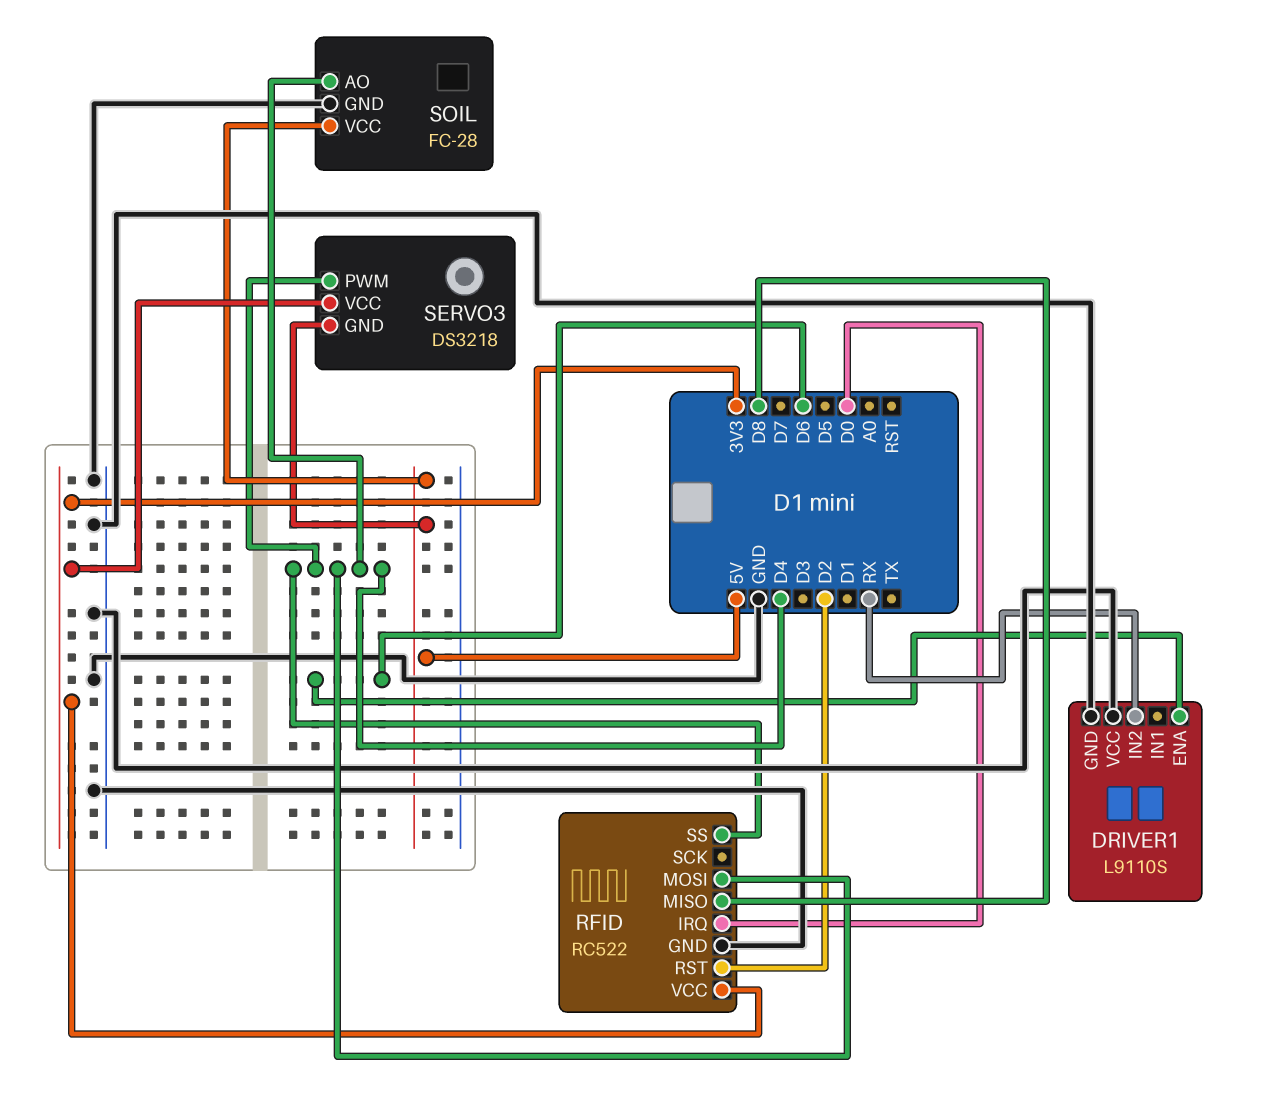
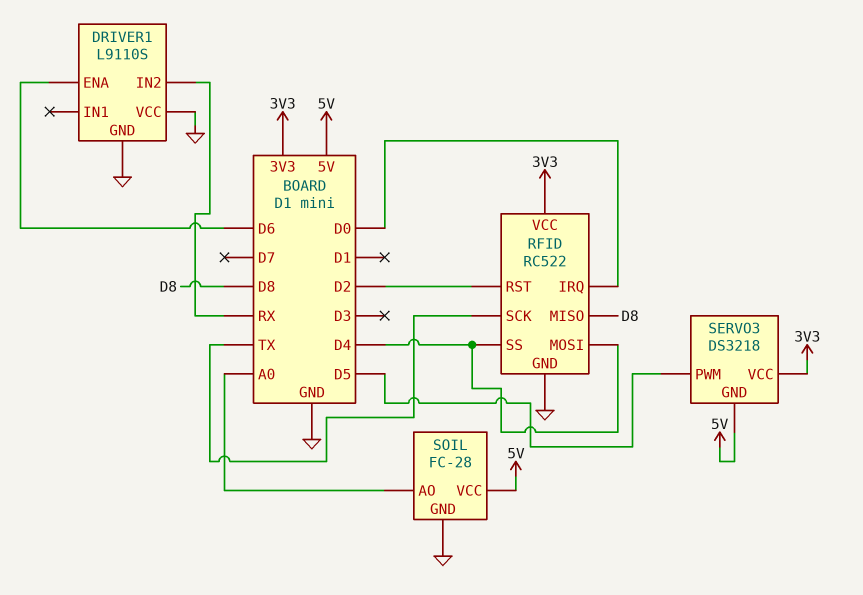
RFID pin SCK: none -> TX
SERVO3 pin PWM: D4 -> D5
SOIL pin AO: D4 -> A0

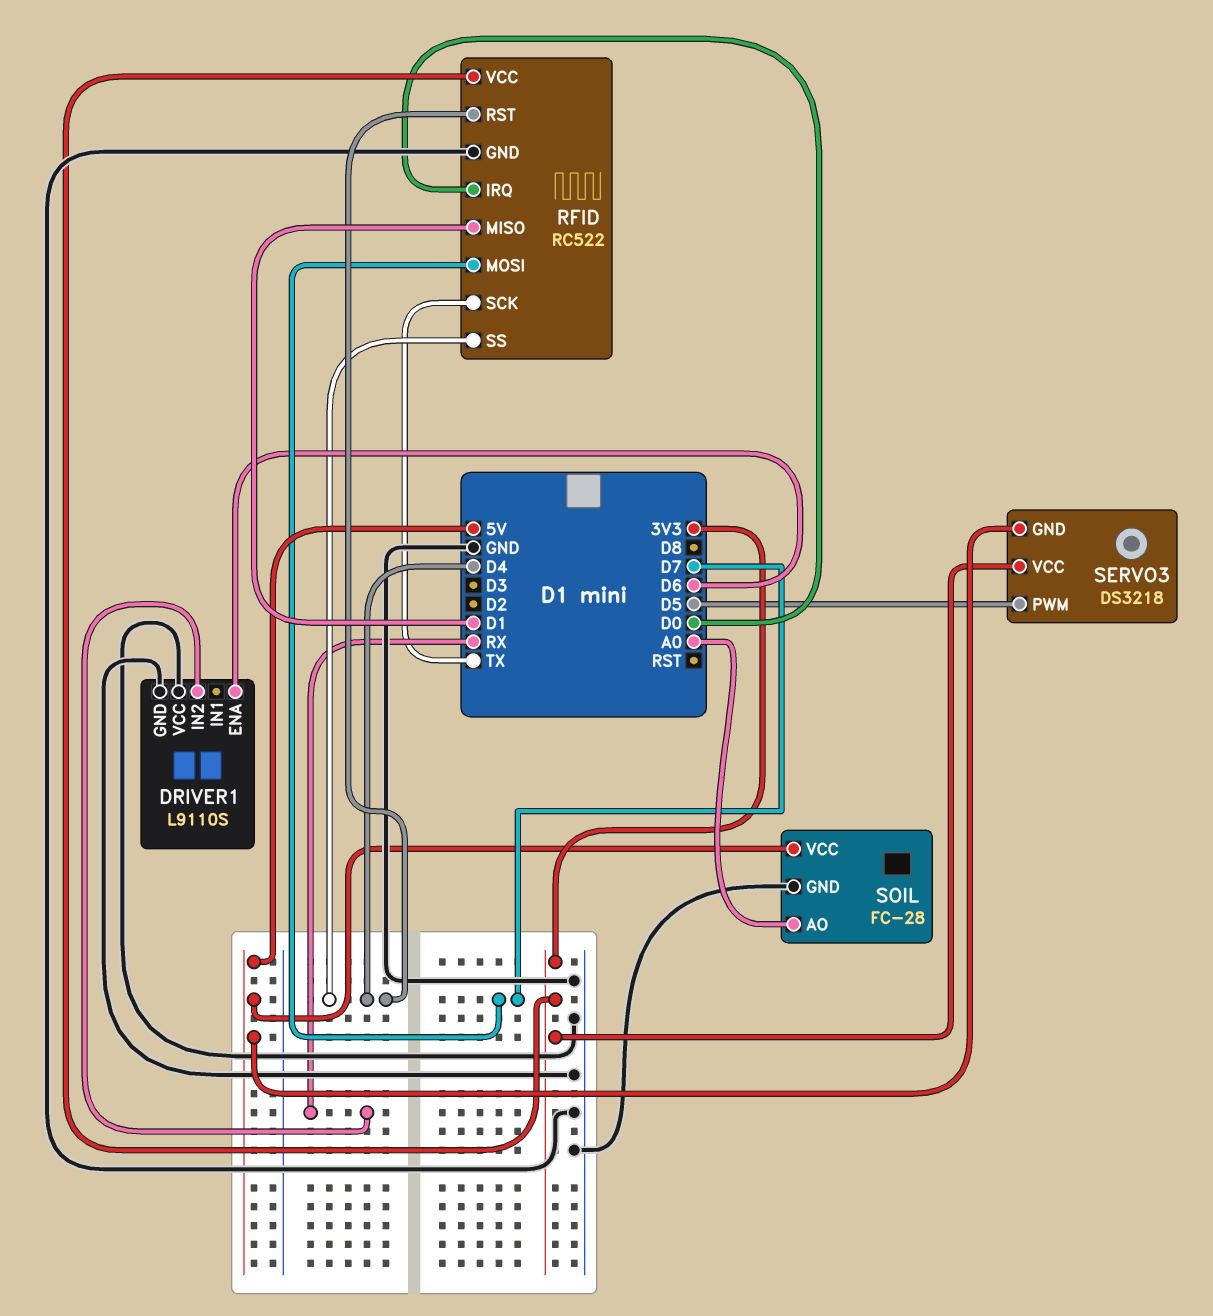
RFID pin MISO: D8 -> D1
RFID pin MOSI: D4 -> D7
RFID pin RST: D2 -> D4

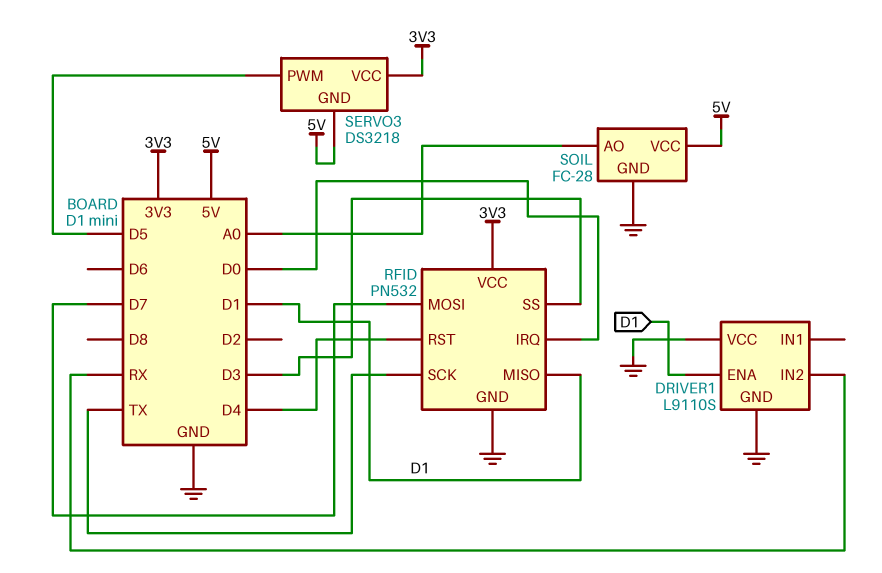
DRIVER1 pin ENA: D6 -> D1
RFID: RC522 -> PN532
RFID pin SS: D4 -> D3

